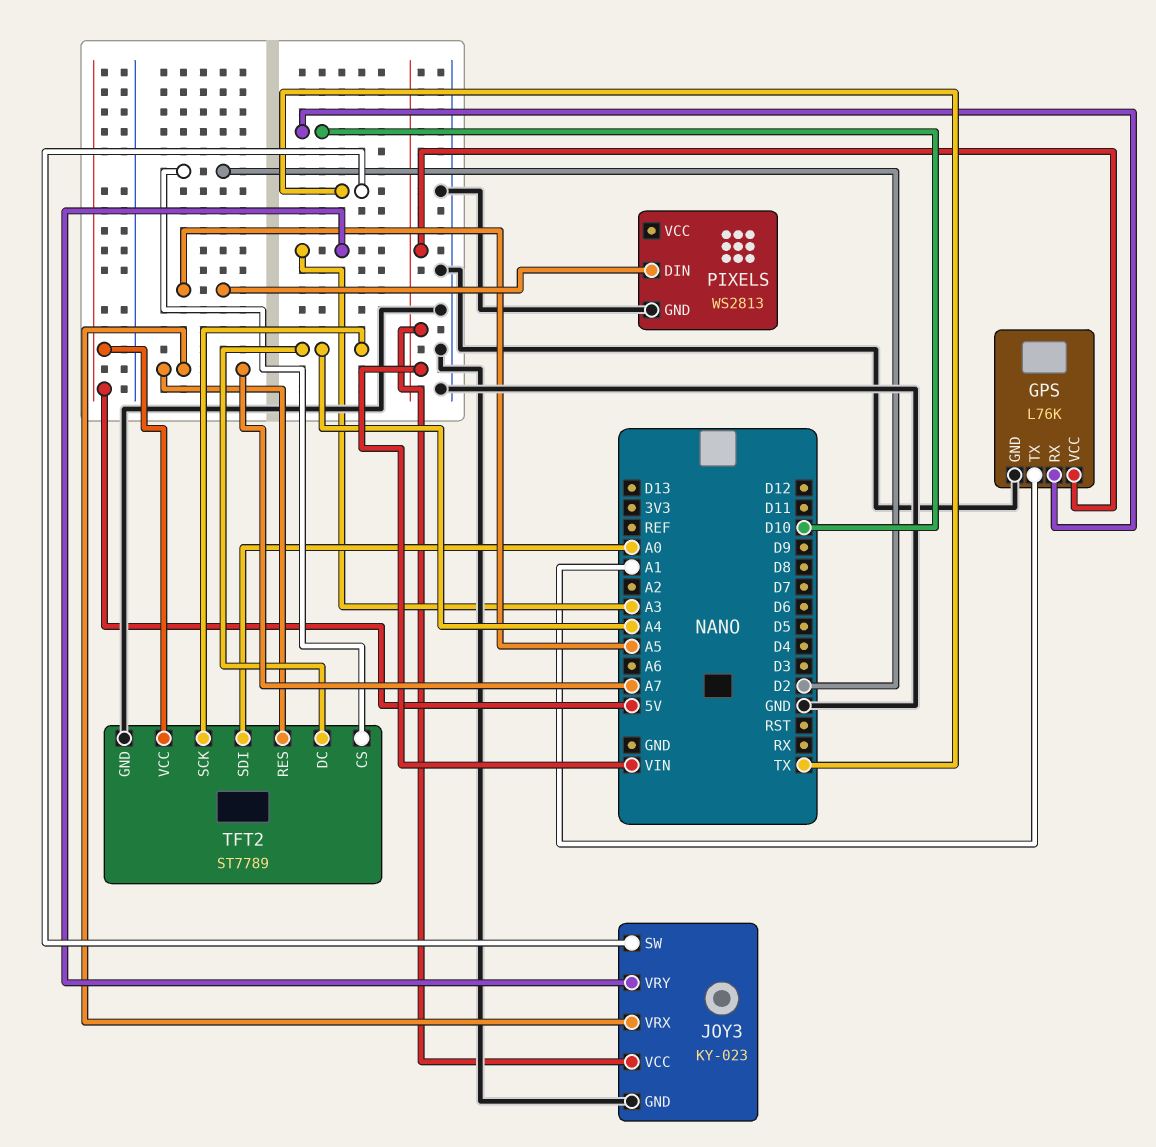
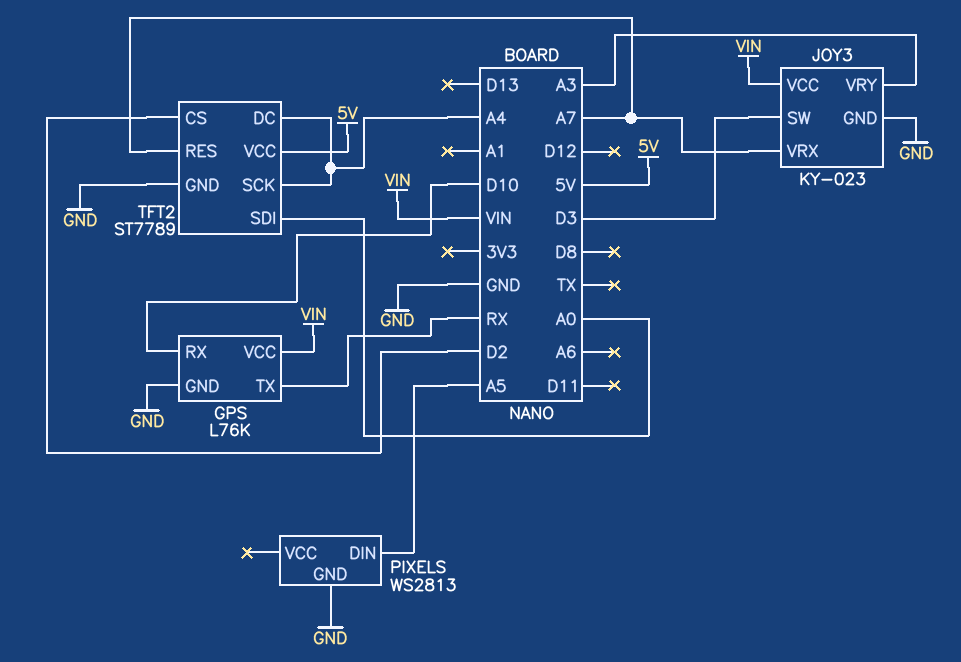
GPS pin TX: A1 -> RX
JOY3 pin SW: TX -> D3

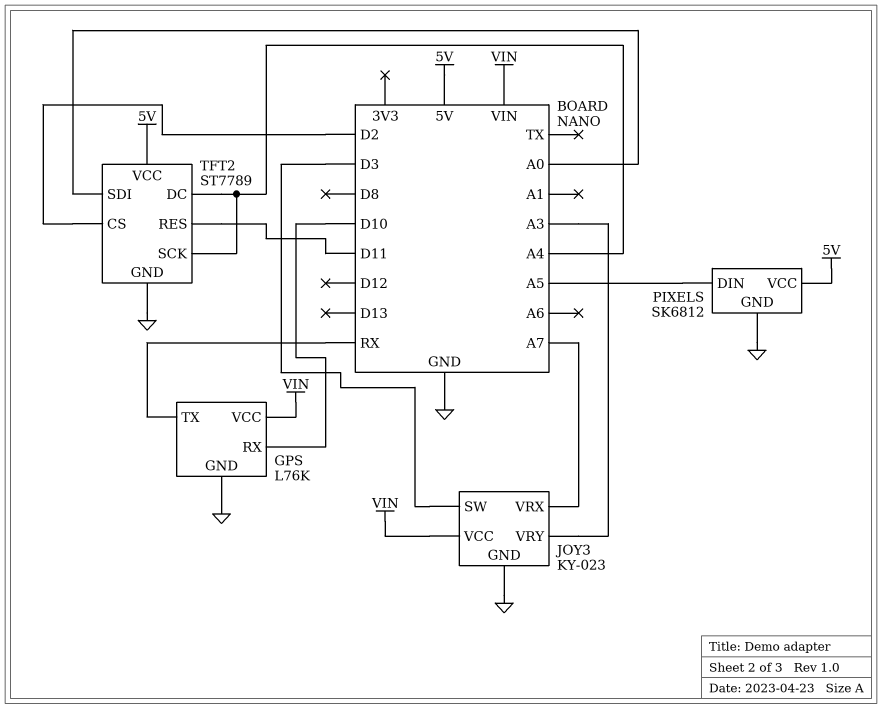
PIXELS: WS2813 -> SK6812
PIXELS pin VCC: none -> 5V
TFT2 pin RES: A7 -> D11

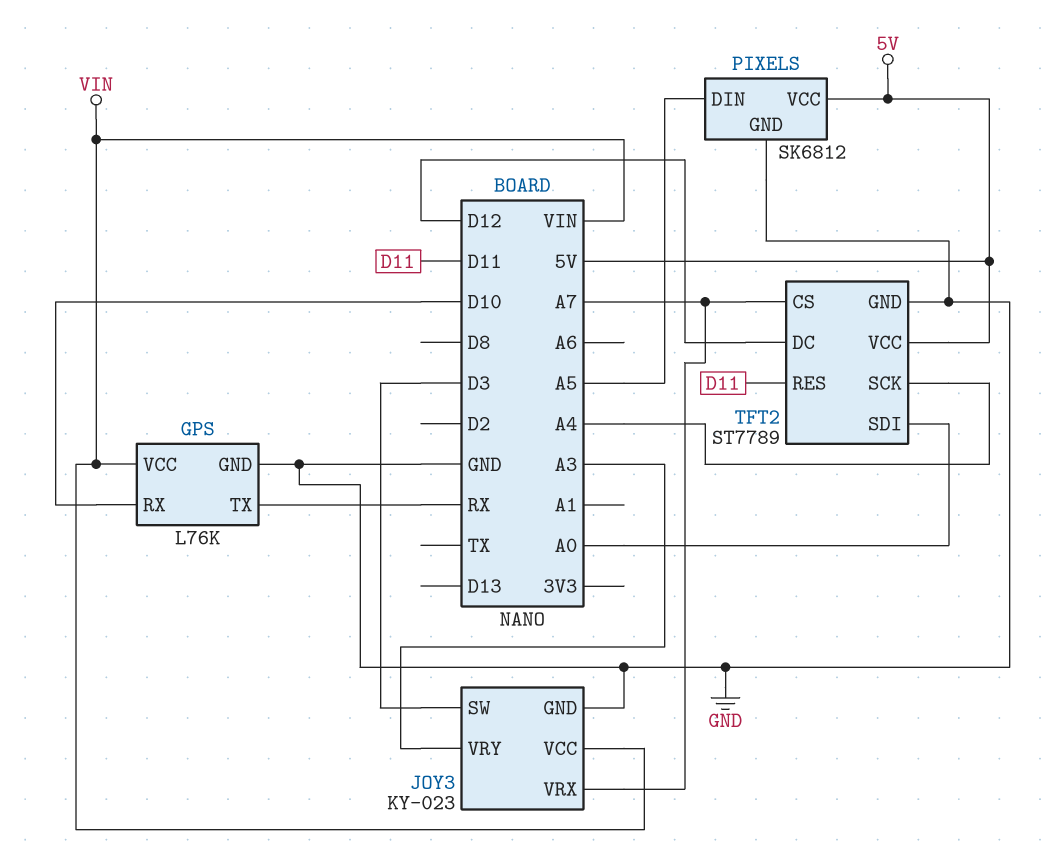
TFT2 pin CS: D2 -> A7
TFT2 pin DC: A4 -> D12

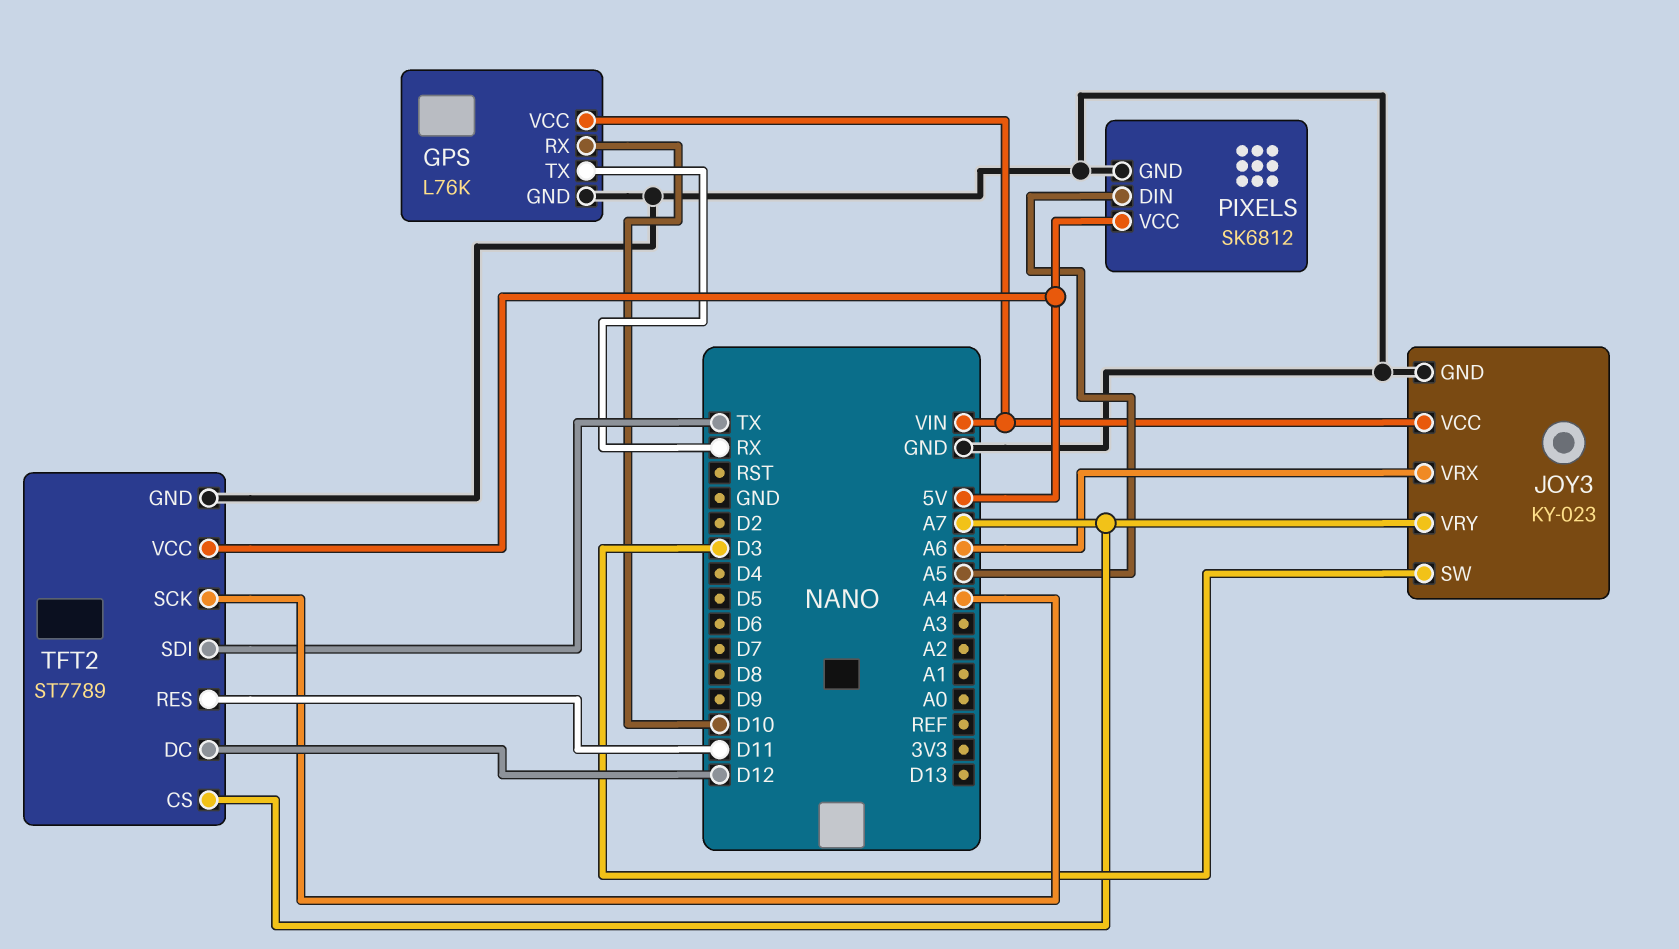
JOY3 pin VRX: A7 -> A6
JOY3 pin VRY: A3 -> A7
TFT2 pin SDI: A0 -> TX

